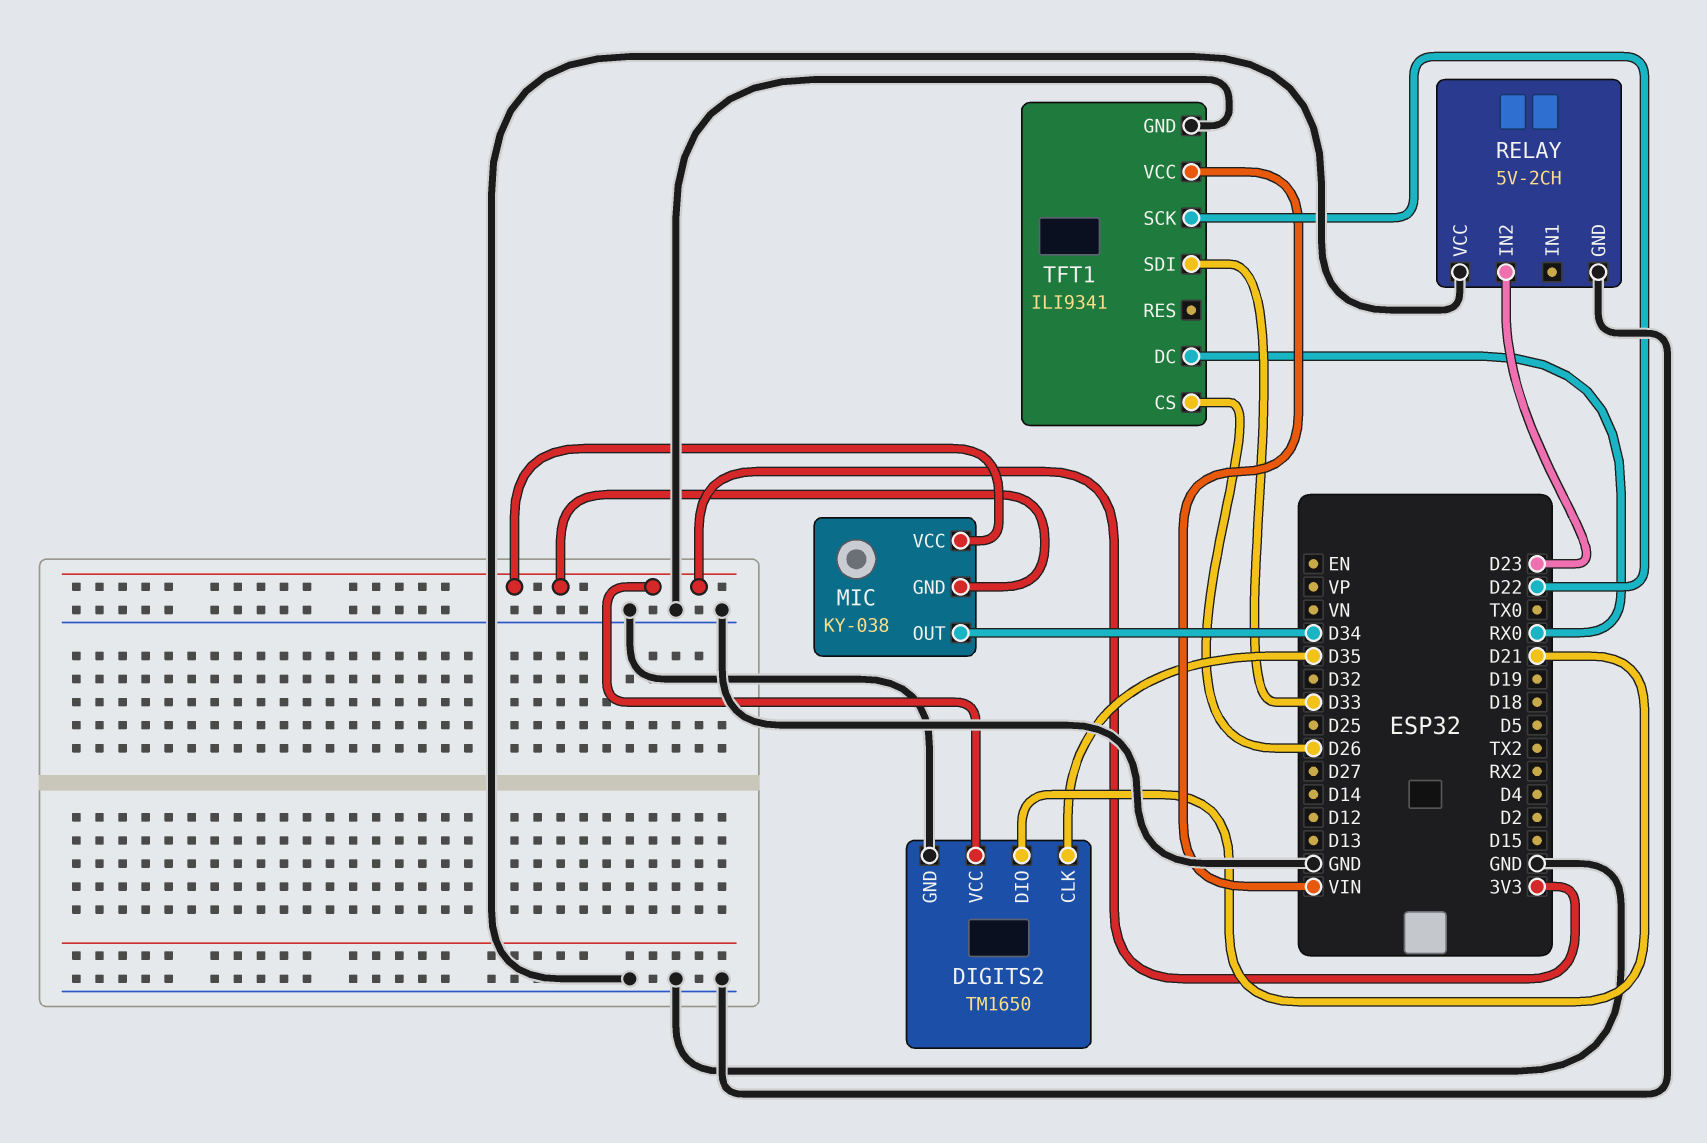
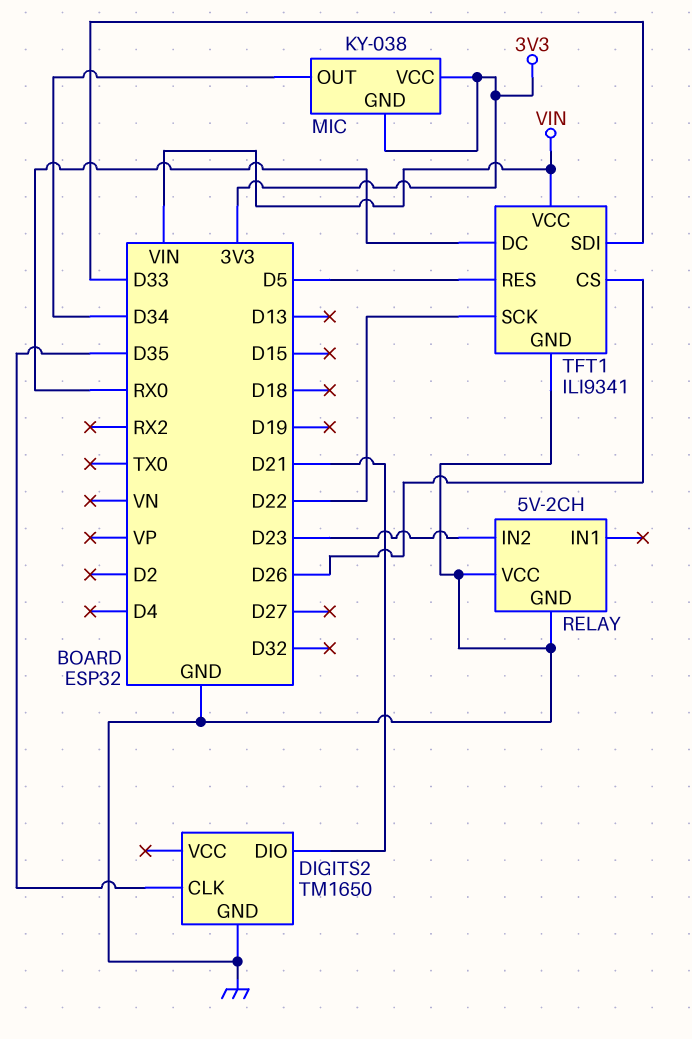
DIGITS2 pin VCC: 3V3 -> none
TFT1 pin RES: none -> D5

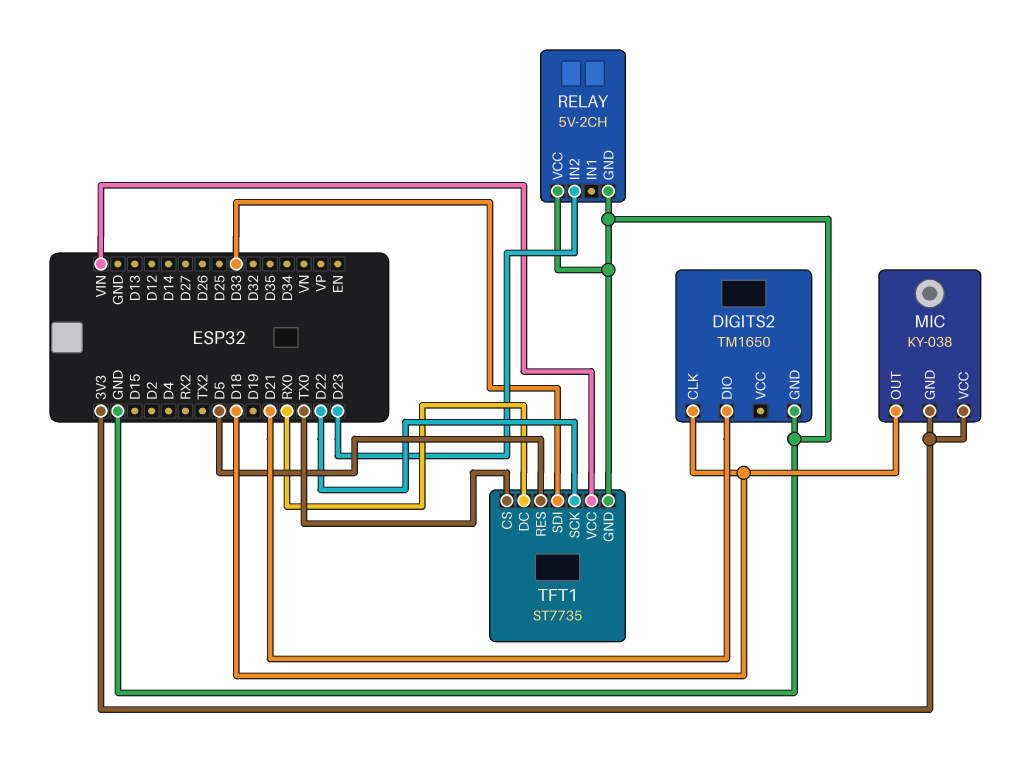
DIGITS2 pin CLK: D35 -> D18
MIC pin OUT: D34 -> D18
TFT1: ILI9341 -> ST7735
TFT1 pin CS: D26 -> TX0

